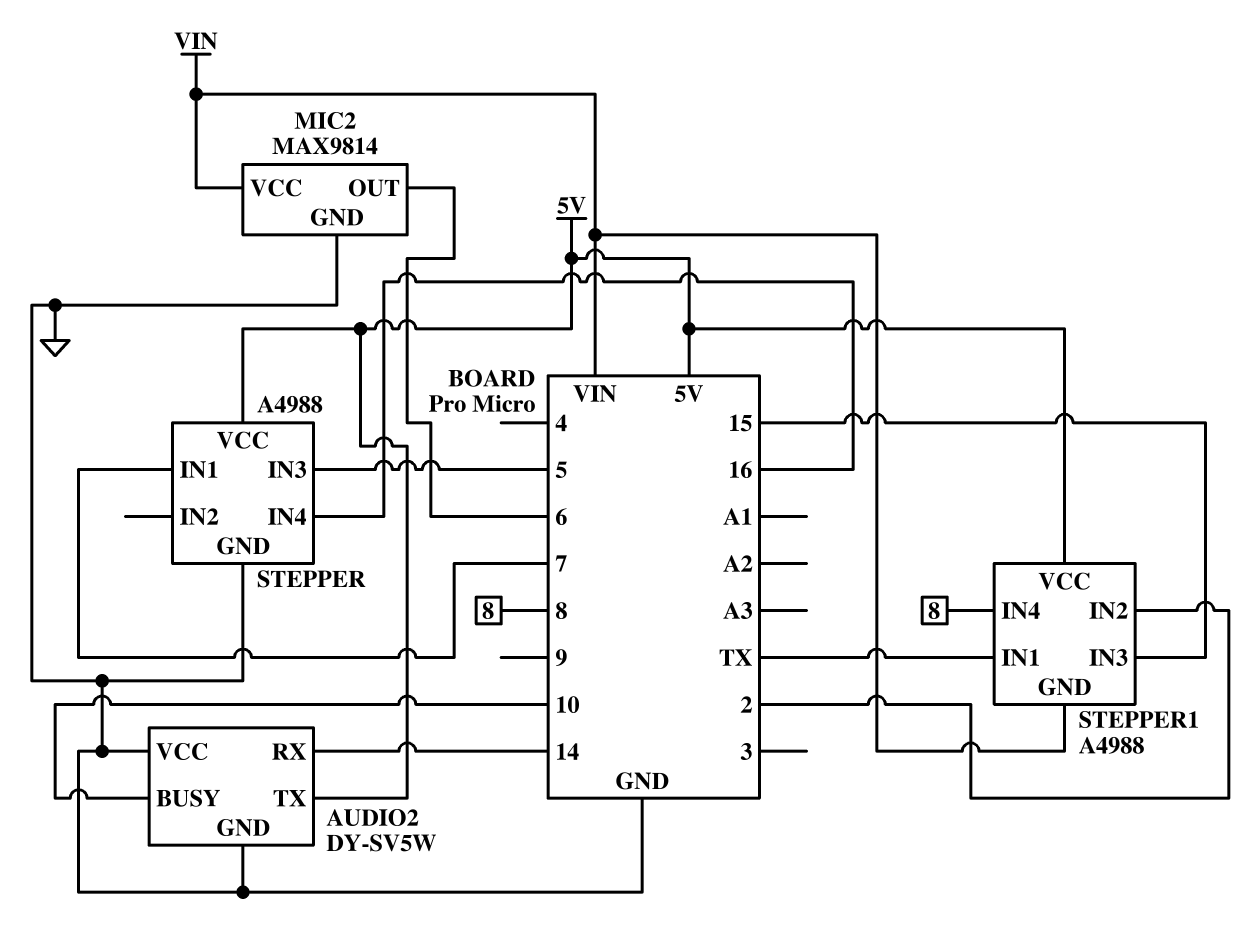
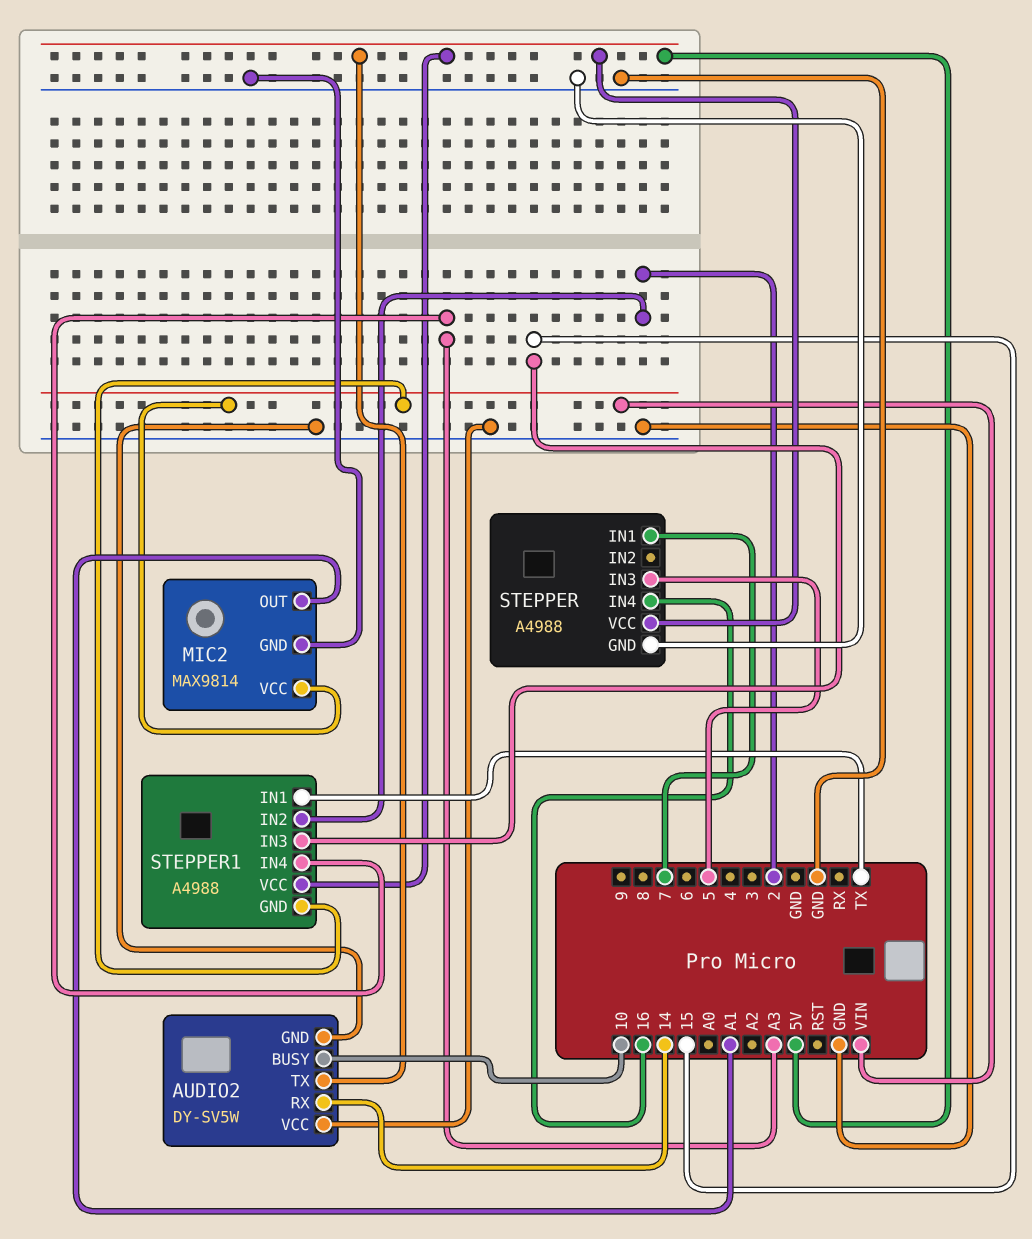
MIC2 pin OUT: 6 -> A1
STEPPER1 pin IN4: 8 -> A3

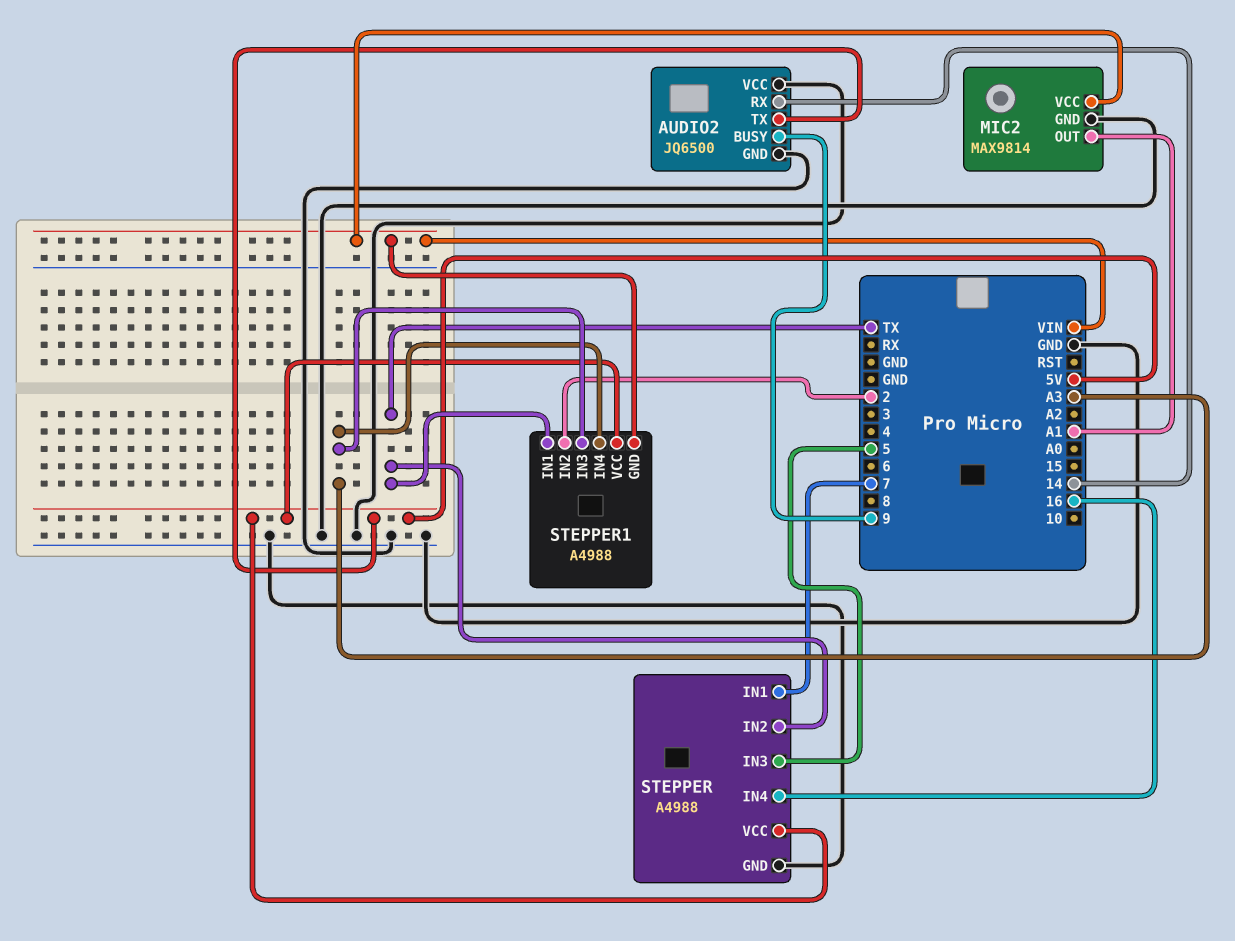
AUDIO2: DY-SV5W -> JQ6500
AUDIO2 pin BUSY: 10 -> 9
STEPPER pin IN2: none -> TX
STEPPER1 pin IN3: 15 -> A3

